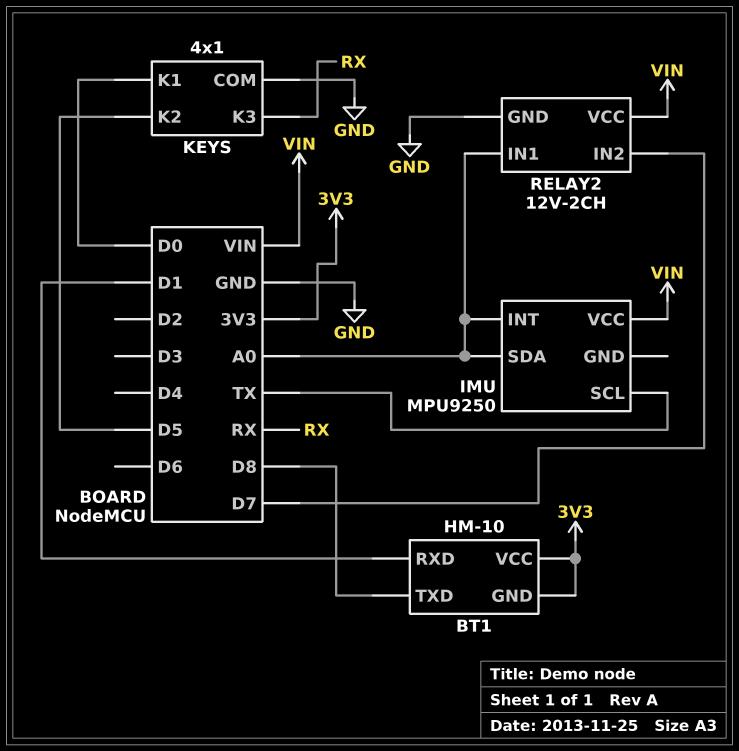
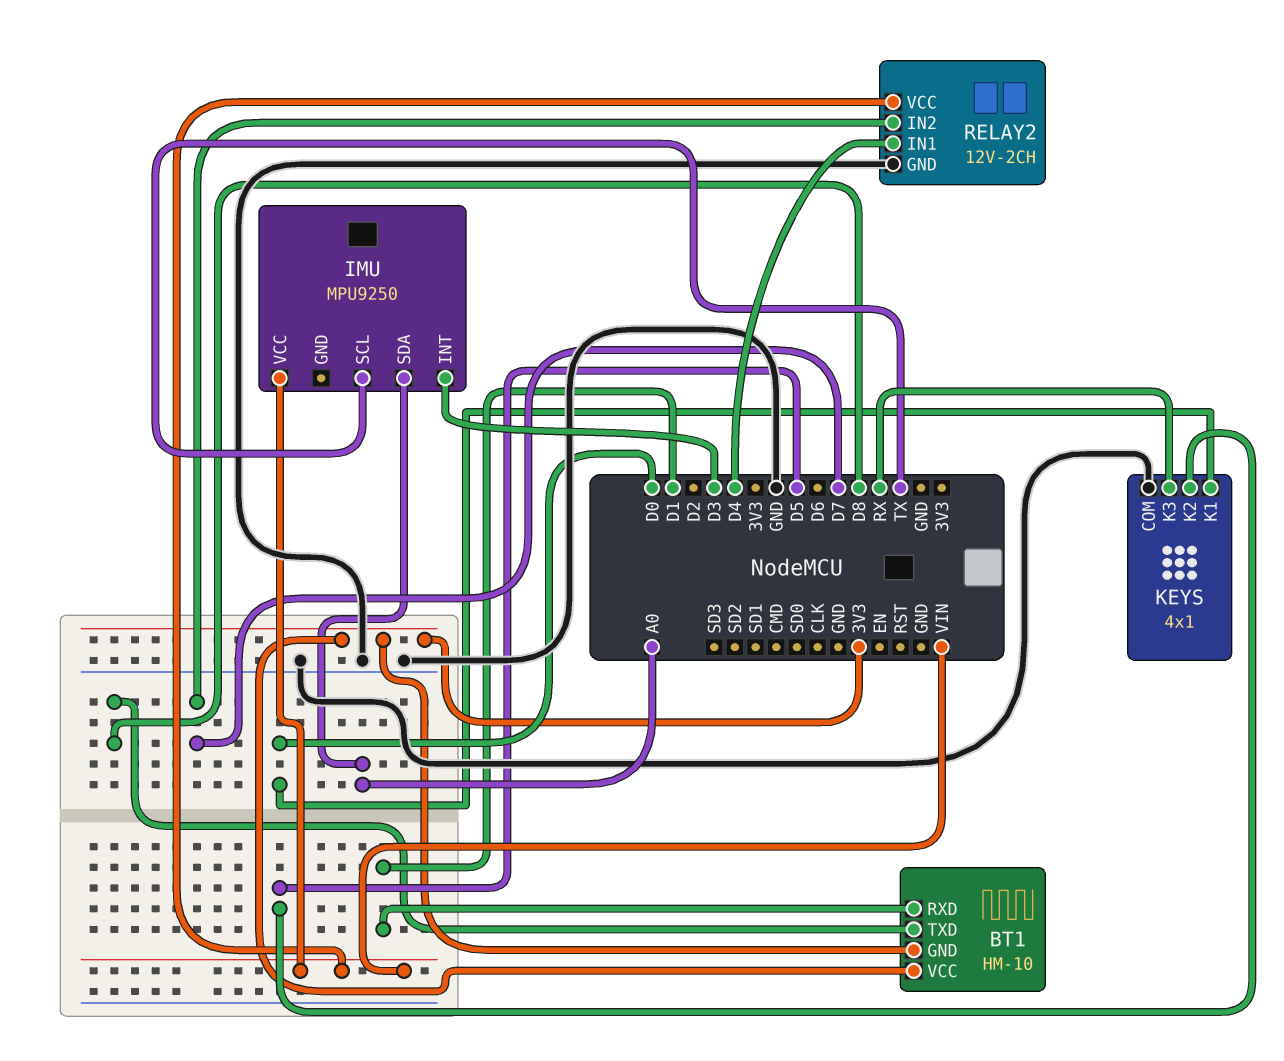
IMU pin INT: A0 -> D3
RELAY2 pin IN1: A0 -> D4

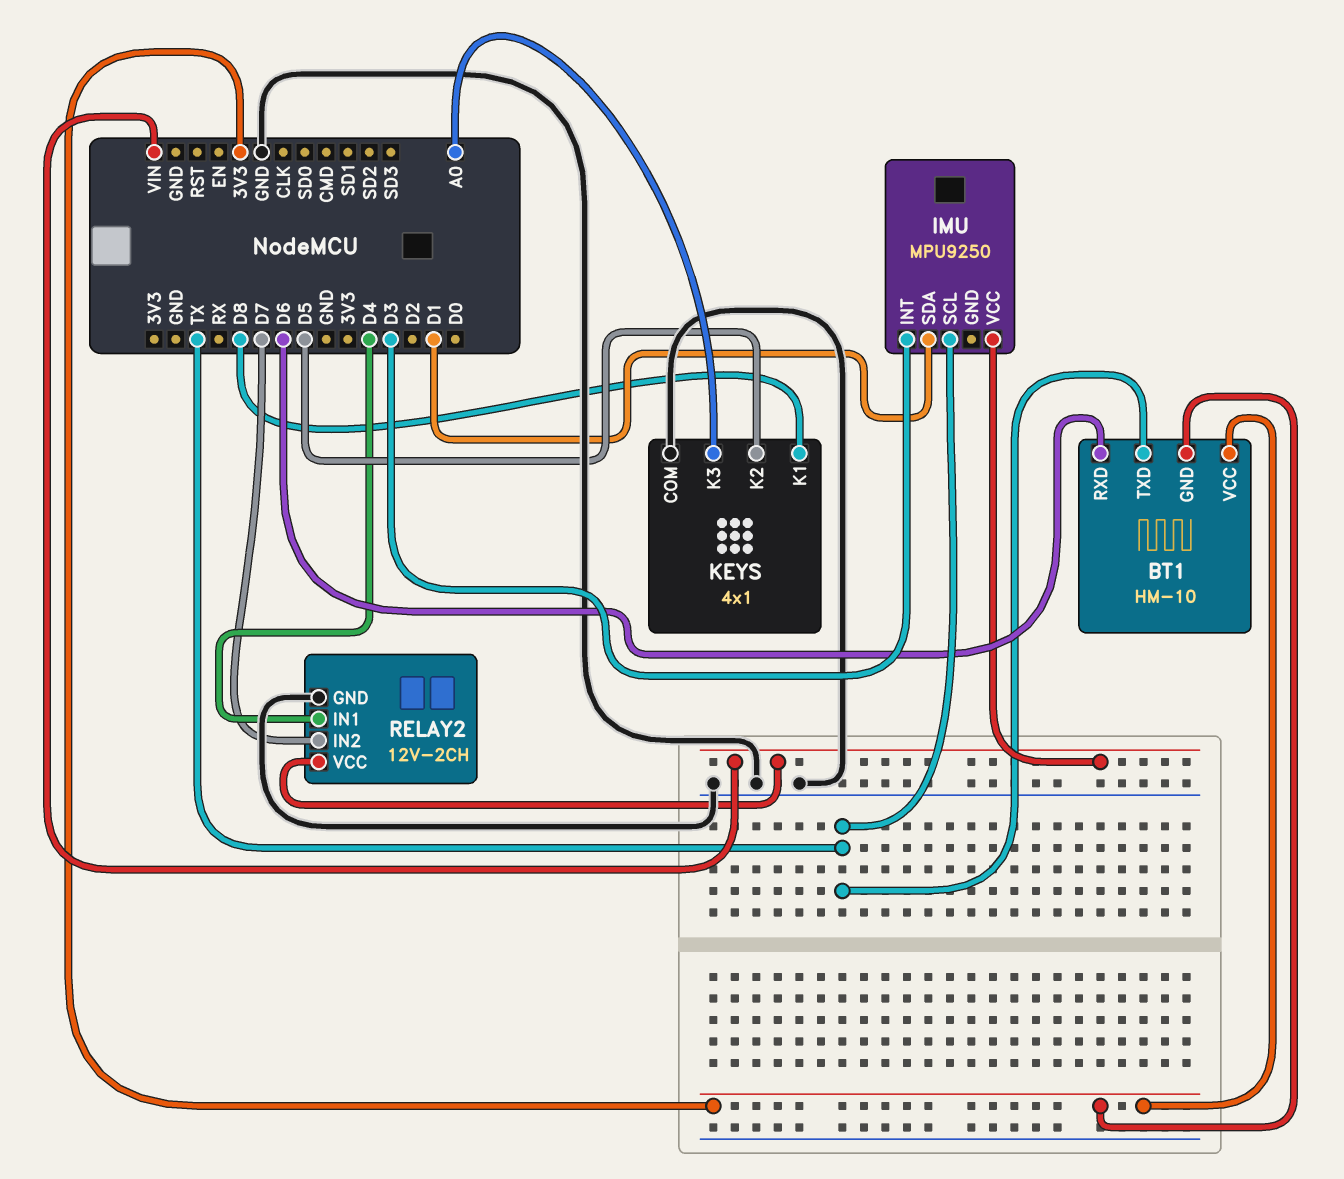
BT1 pin RXD: D1 -> D6
BT1 pin TXD: D8 -> TX
IMU pin SDA: A0 -> D1
KEYS pin K1: D0 -> D8
KEYS pin K3: RX -> A0

